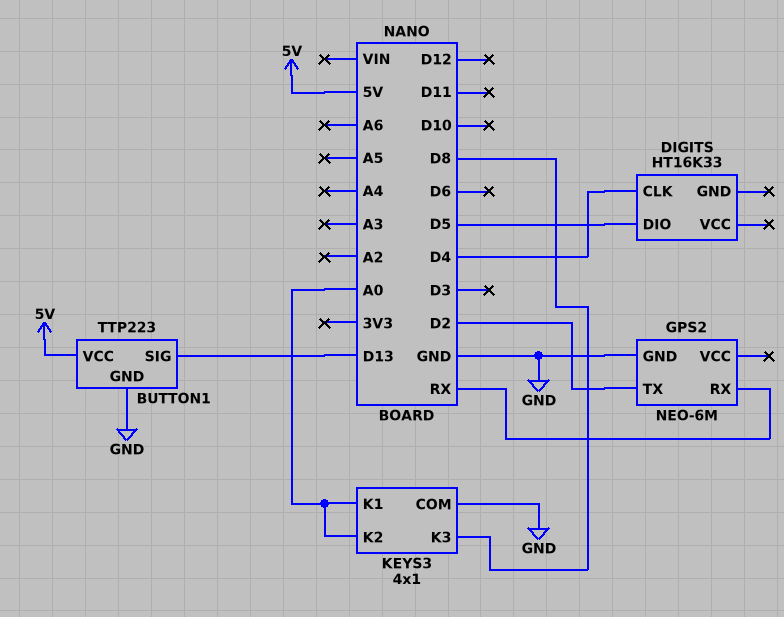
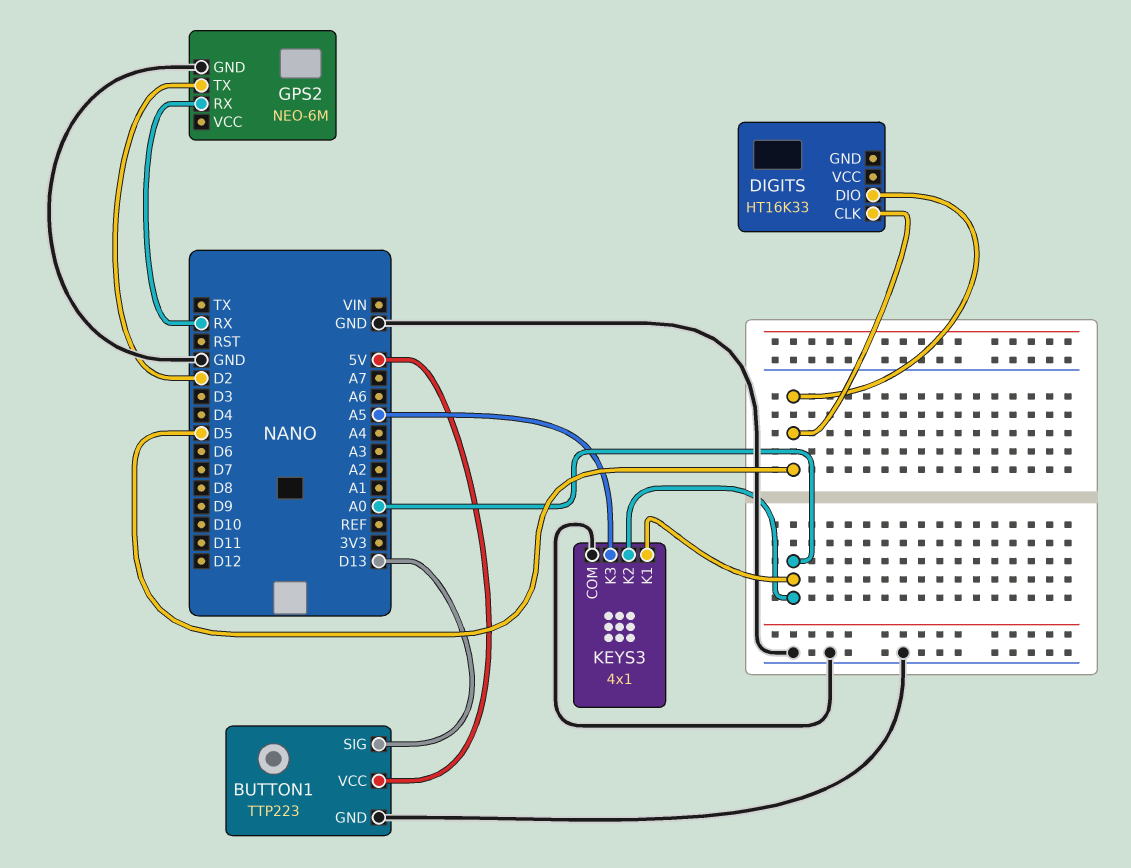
DIGITS pin CLK: D4 -> D5
KEYS3 pin K3: D8 -> A5

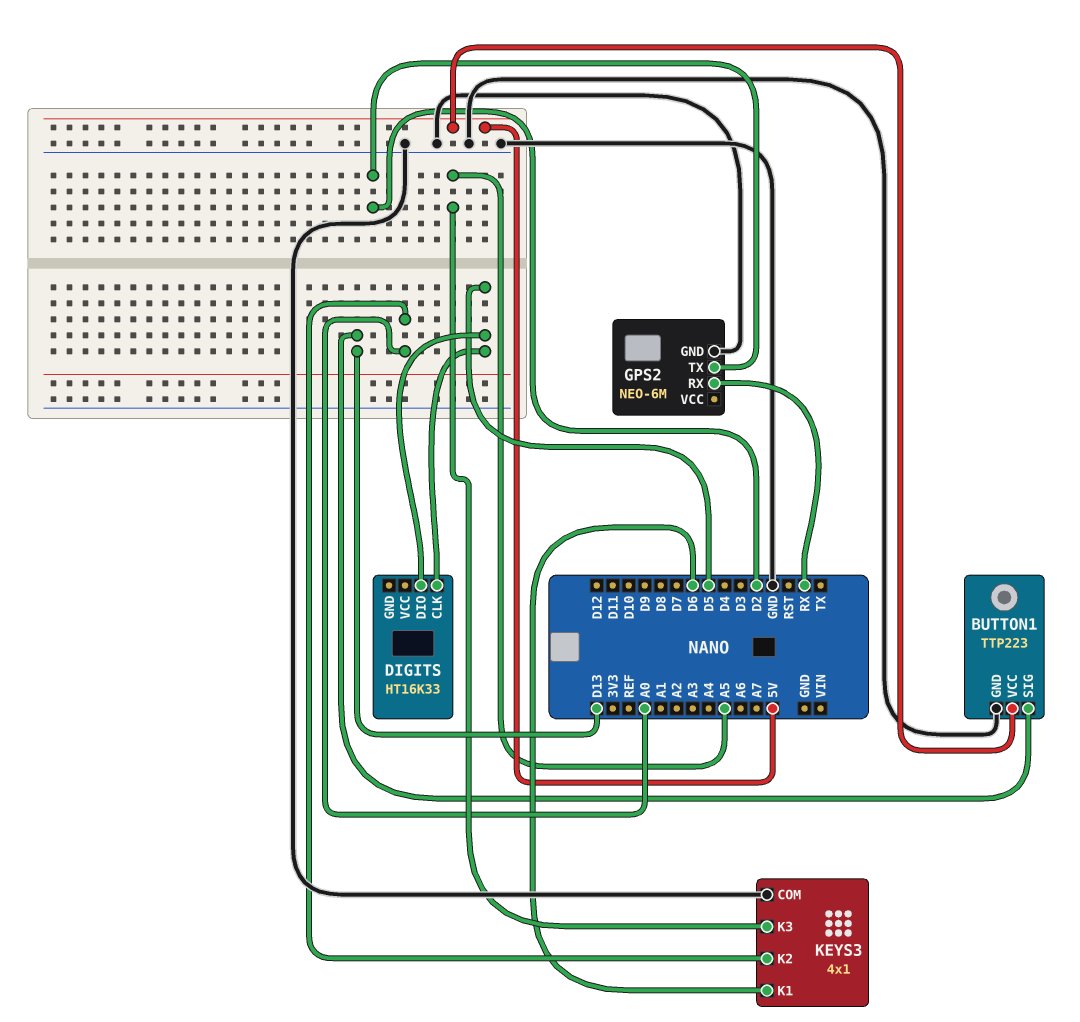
KEYS3 pin K1: A0 -> D6

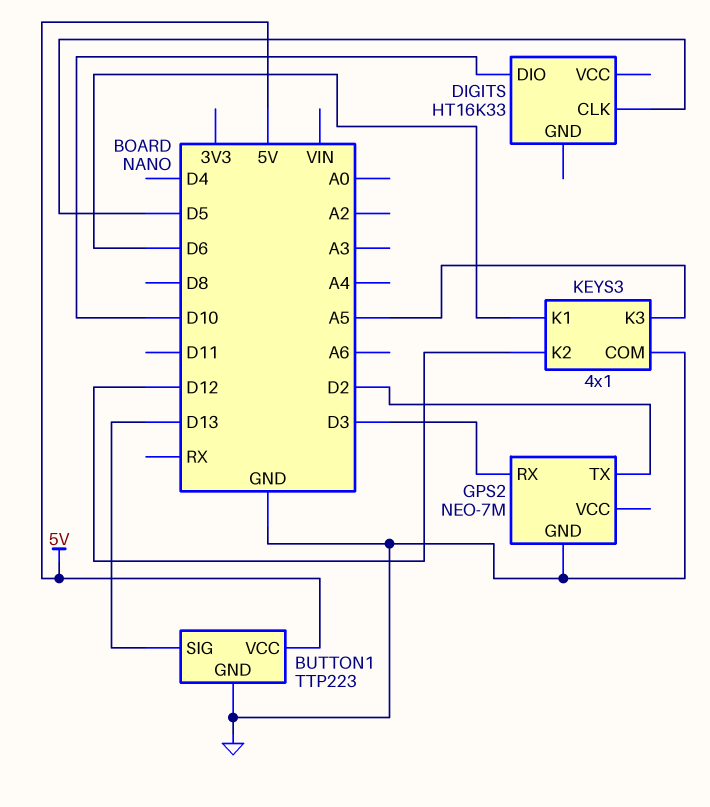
DIGITS pin DIO: D5 -> D10
GPS2: NEO-6M -> NEO-7M
GPS2 pin RX: RX -> D3
KEYS3 pin K2: A0 -> D12

